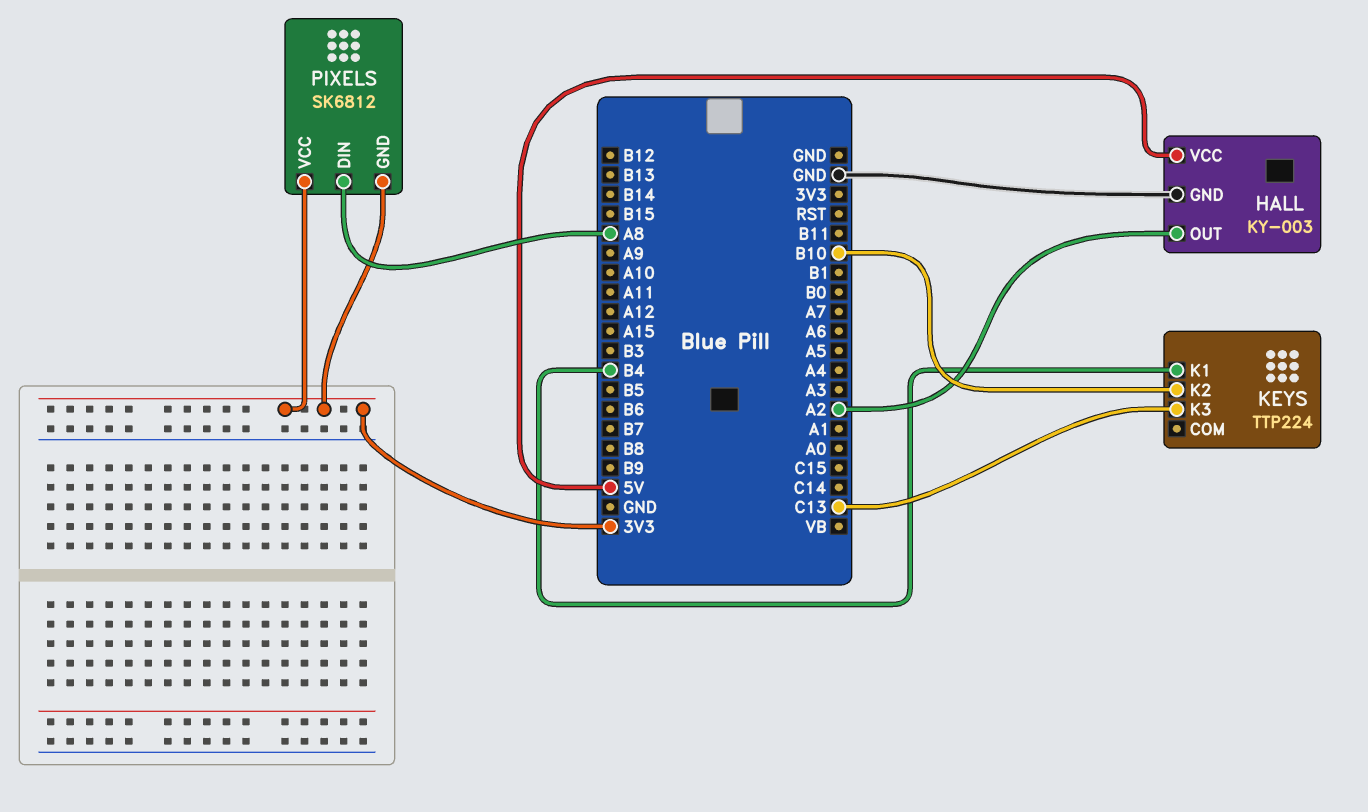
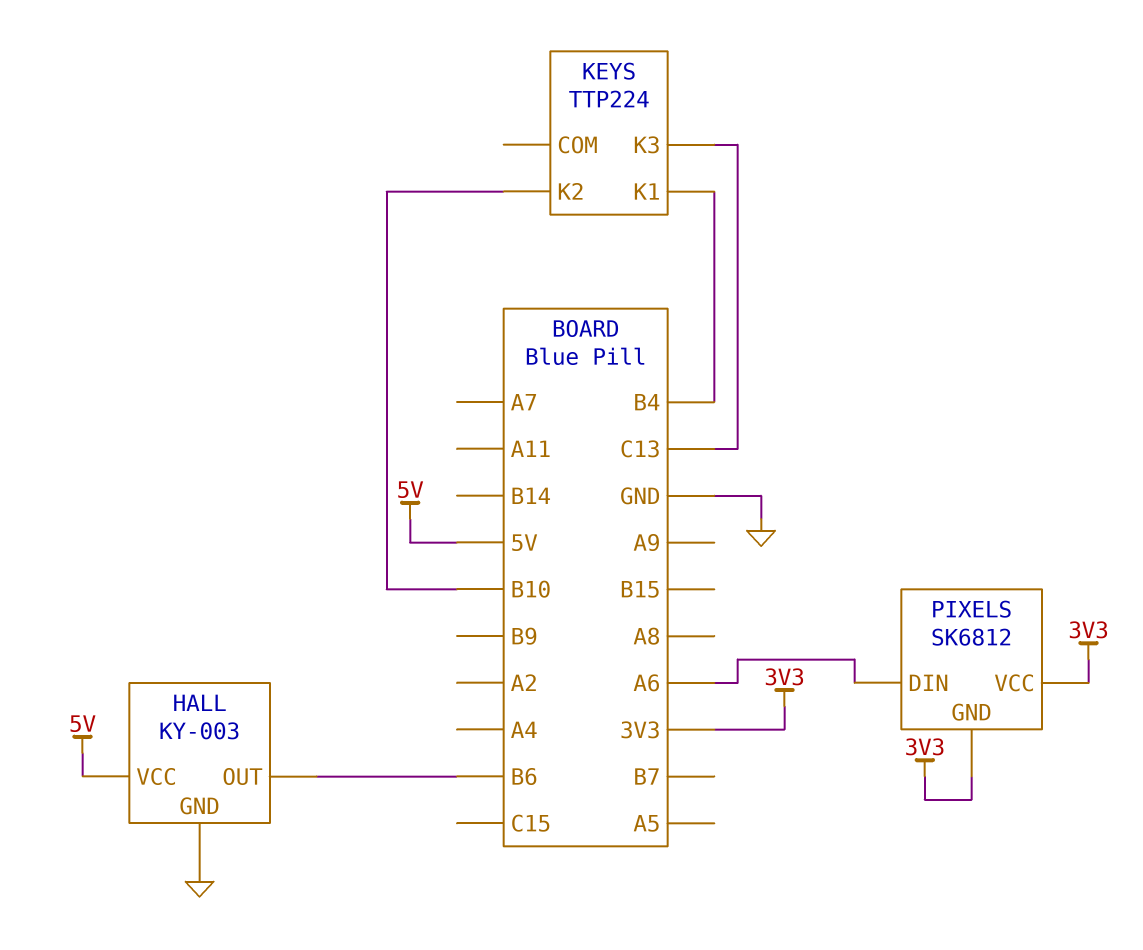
HALL pin OUT: A2 -> B6
PIXELS pin DIN: A8 -> A6

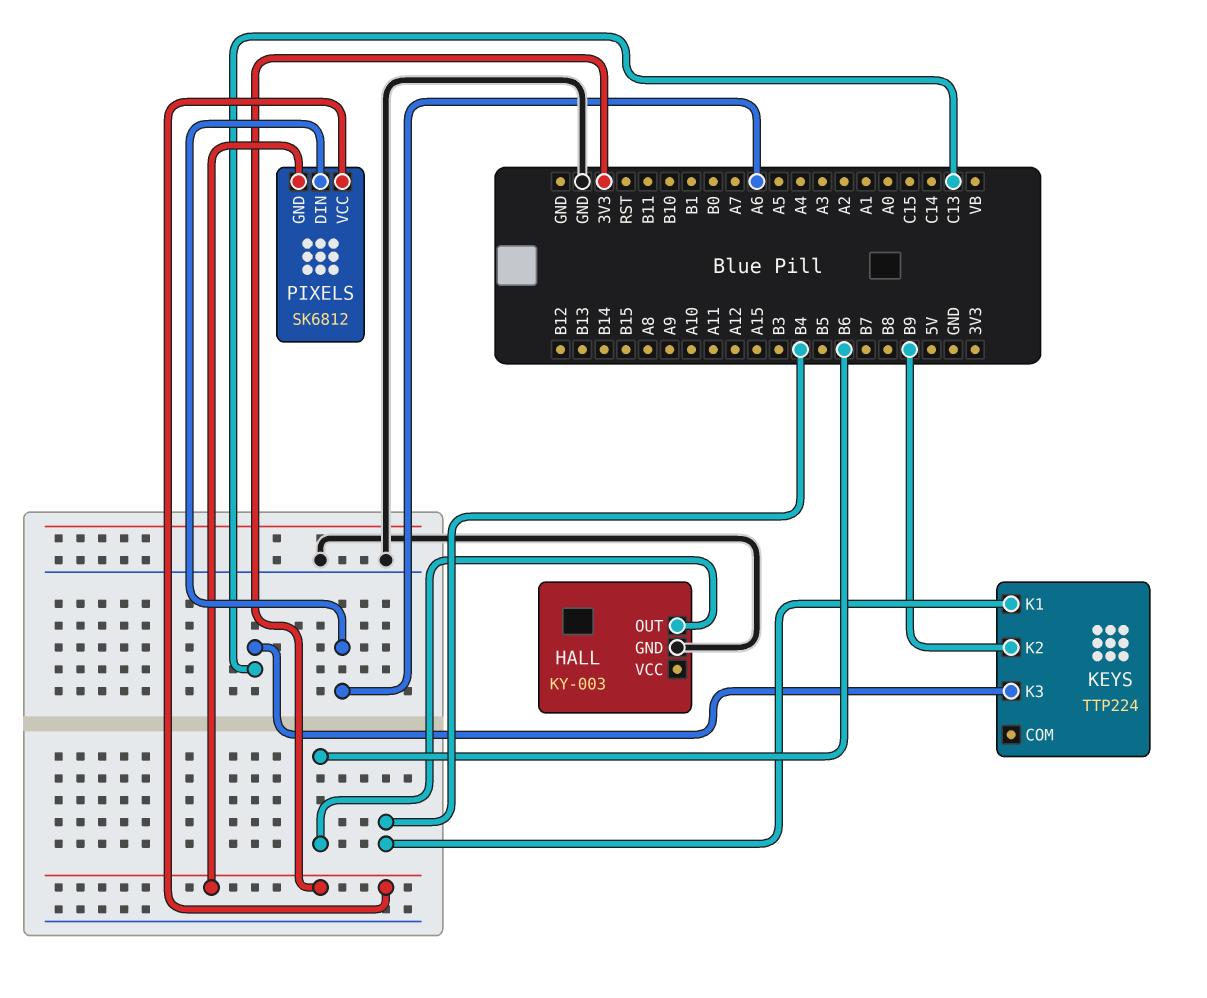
HALL pin VCC: 5V -> none
KEYS pin K2: B10 -> B9

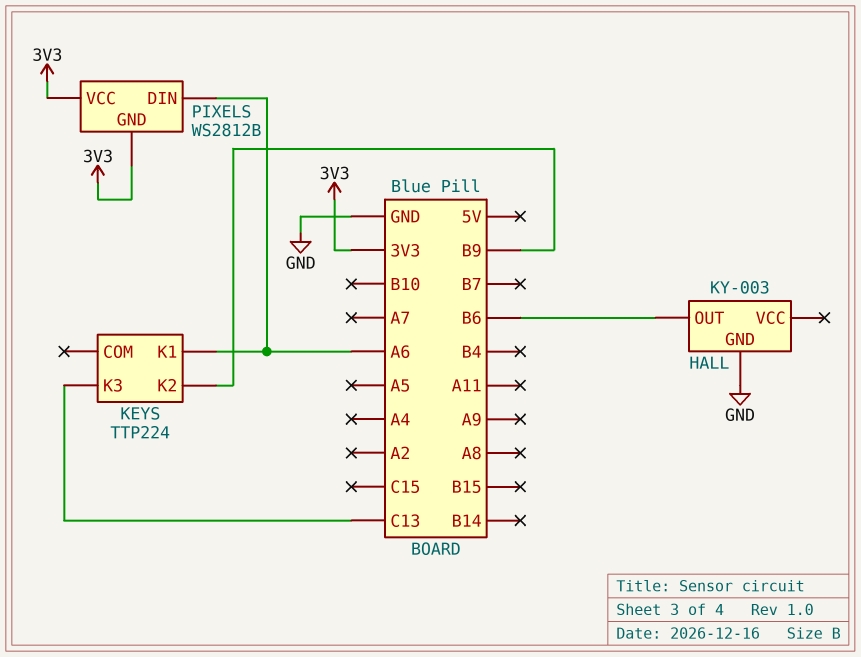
KEYS pin K1: B4 -> A6
PIXELS: SK6812 -> WS2812B

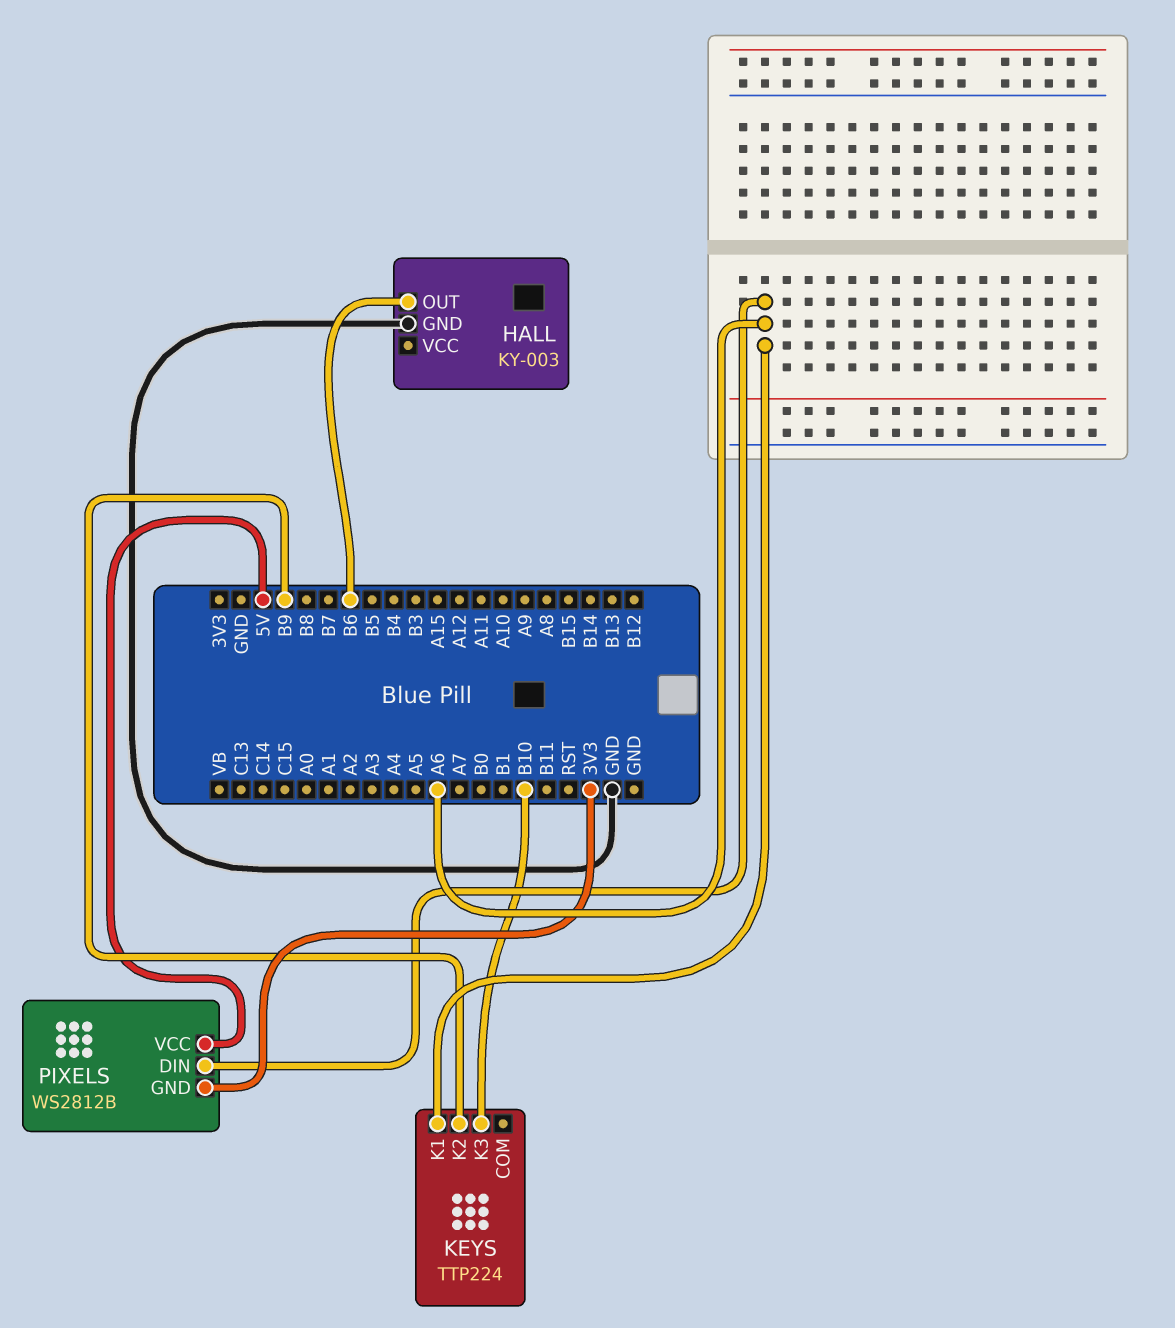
KEYS pin K3: C13 -> B10
PIXELS pin VCC: 3V3 -> 5V

